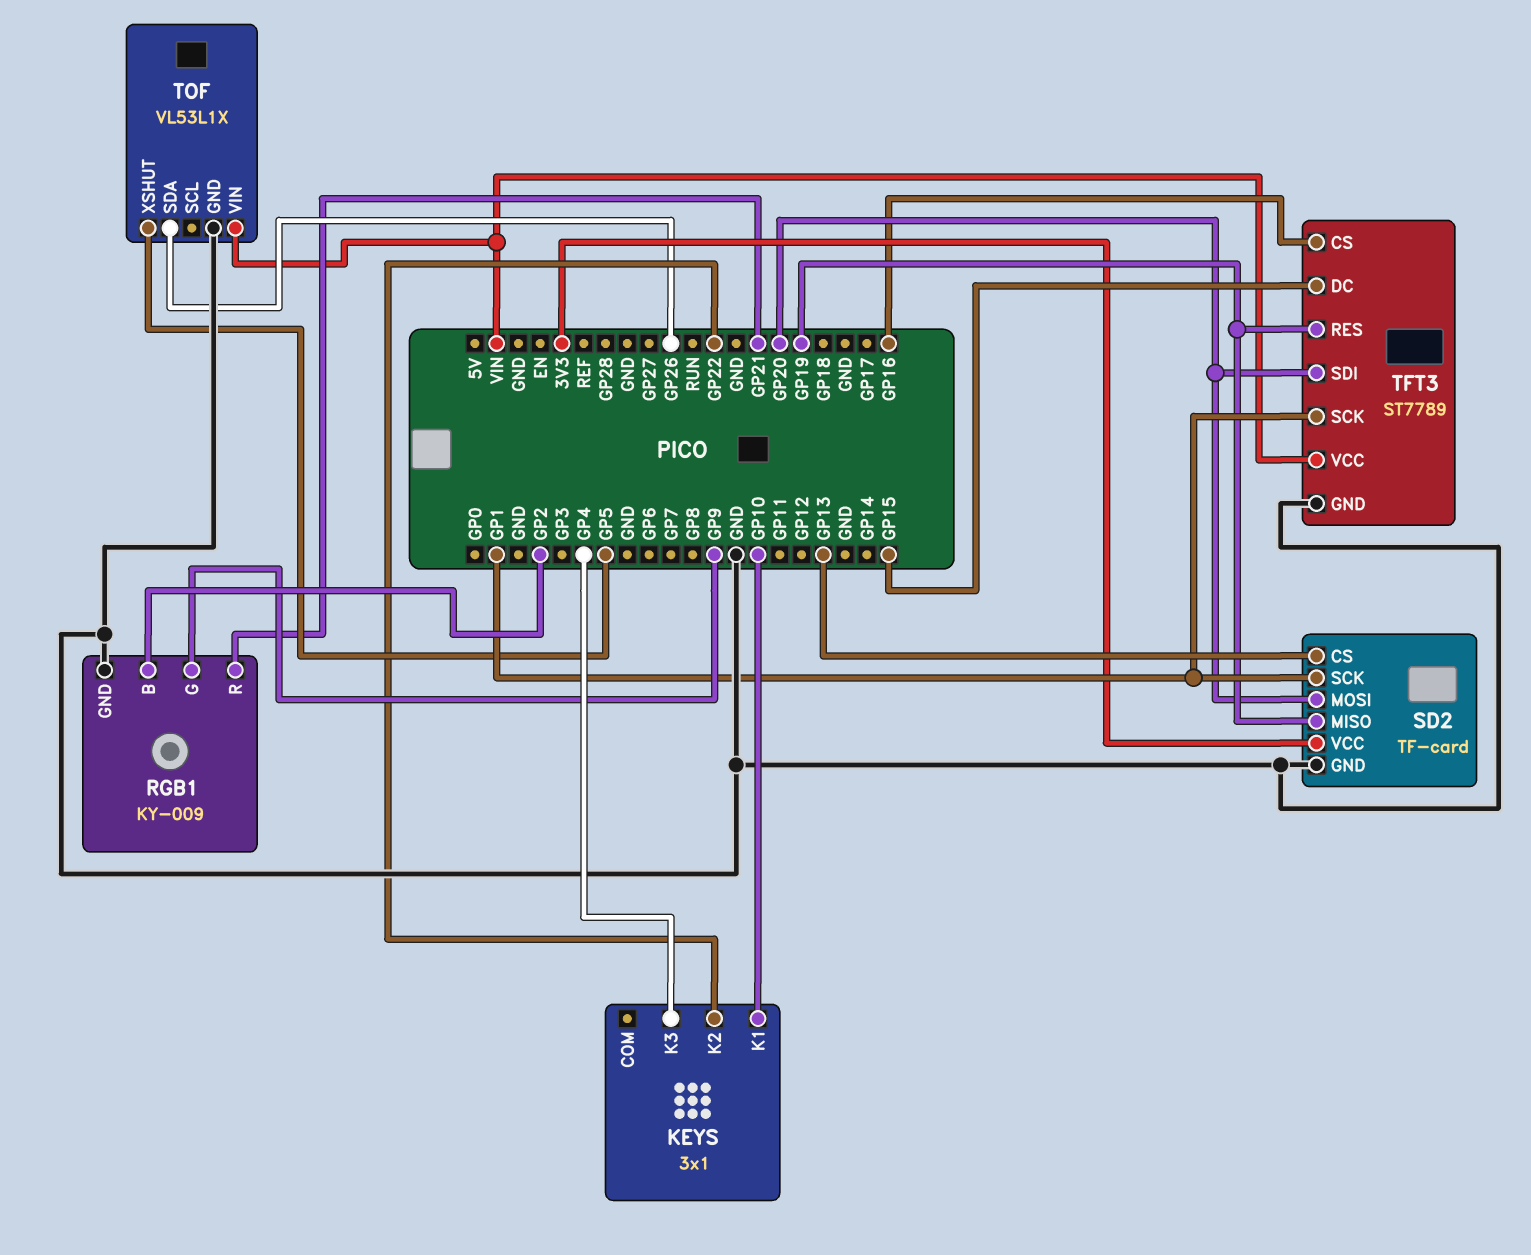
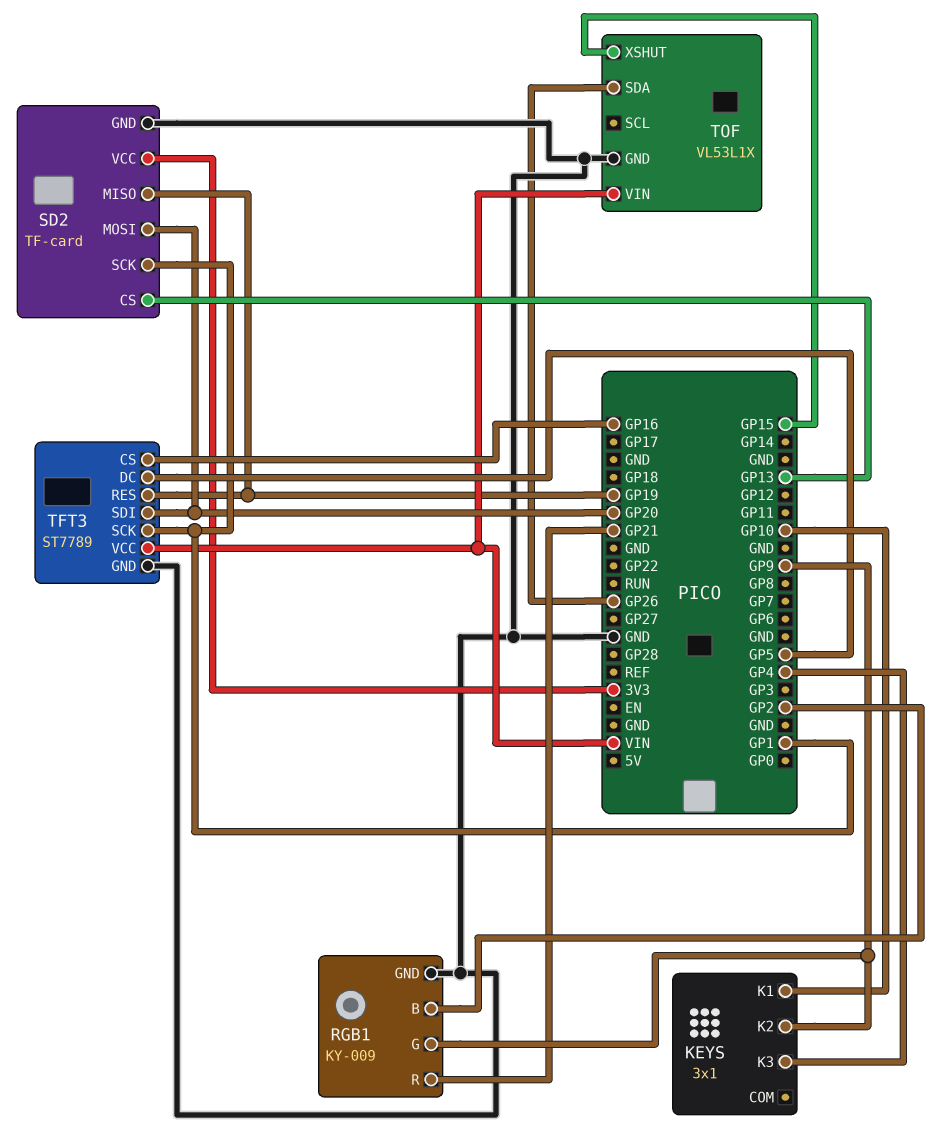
KEYS pin K2: GP22 -> GP9
TFT3 pin DC: GP15 -> GP5
TOF pin XSHUT: GP5 -> GP15

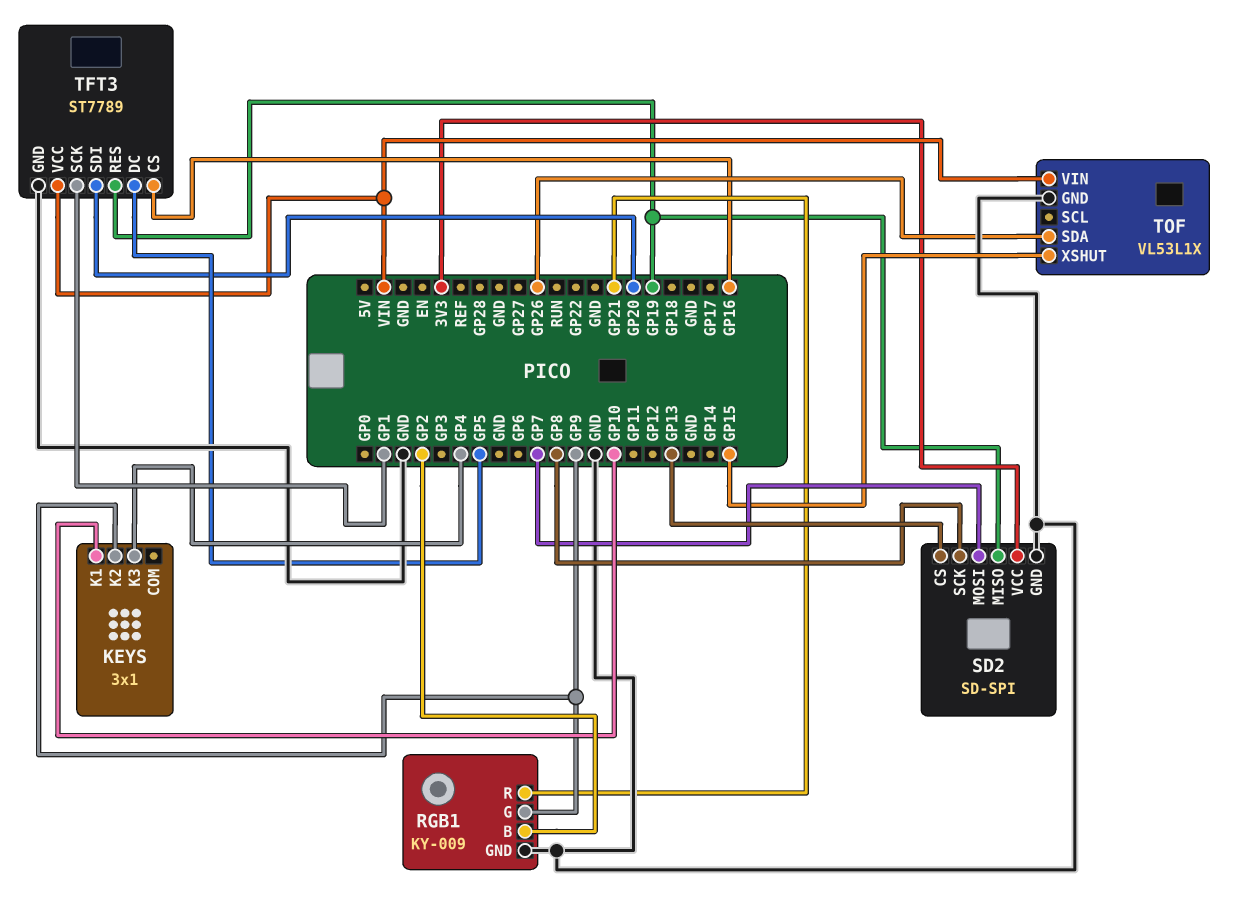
SD2: TF-card -> SD-SPI
SD2 pin MOSI: GP20 -> GP7
SD2 pin SCK: GP1 -> GP8

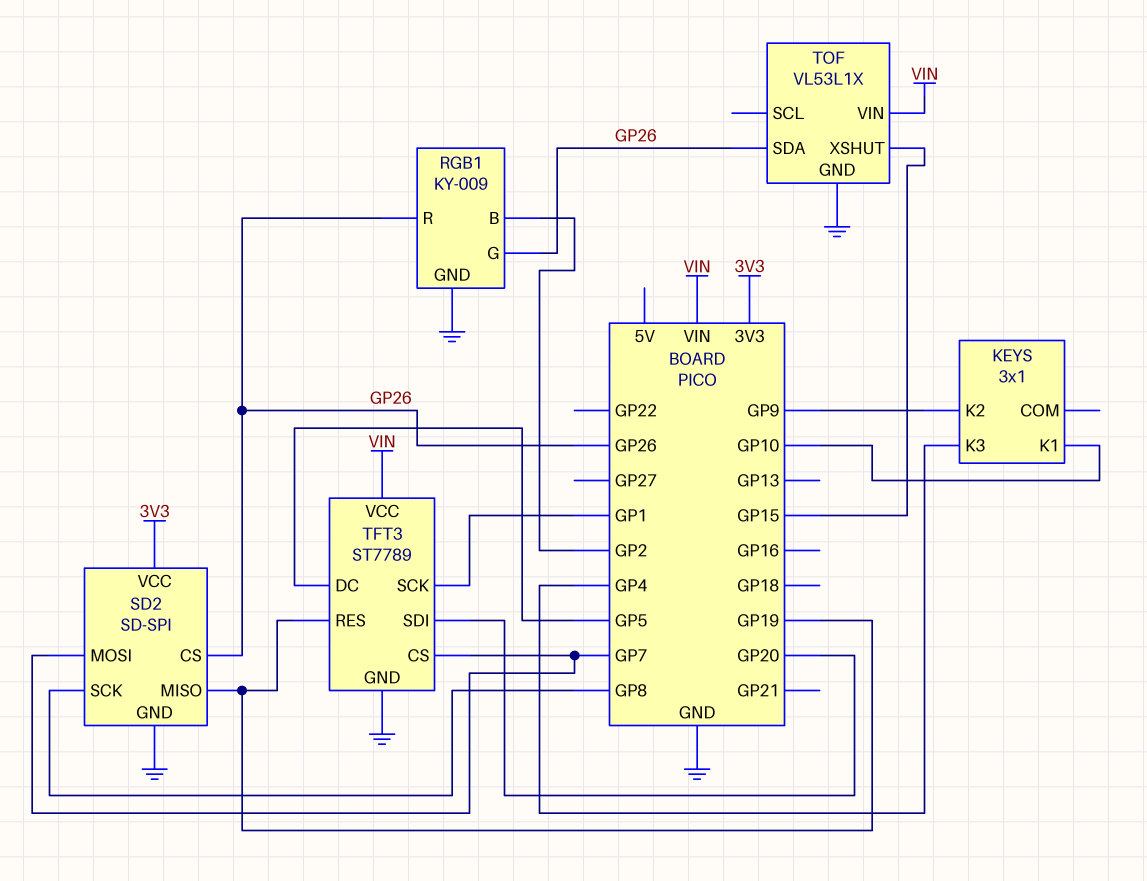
RGB1 pin G: GP9 -> GP26
RGB1 pin R: GP21 -> GP26
SD2 pin CS: GP13 -> GP26
TFT3 pin CS: GP16 -> GP7

